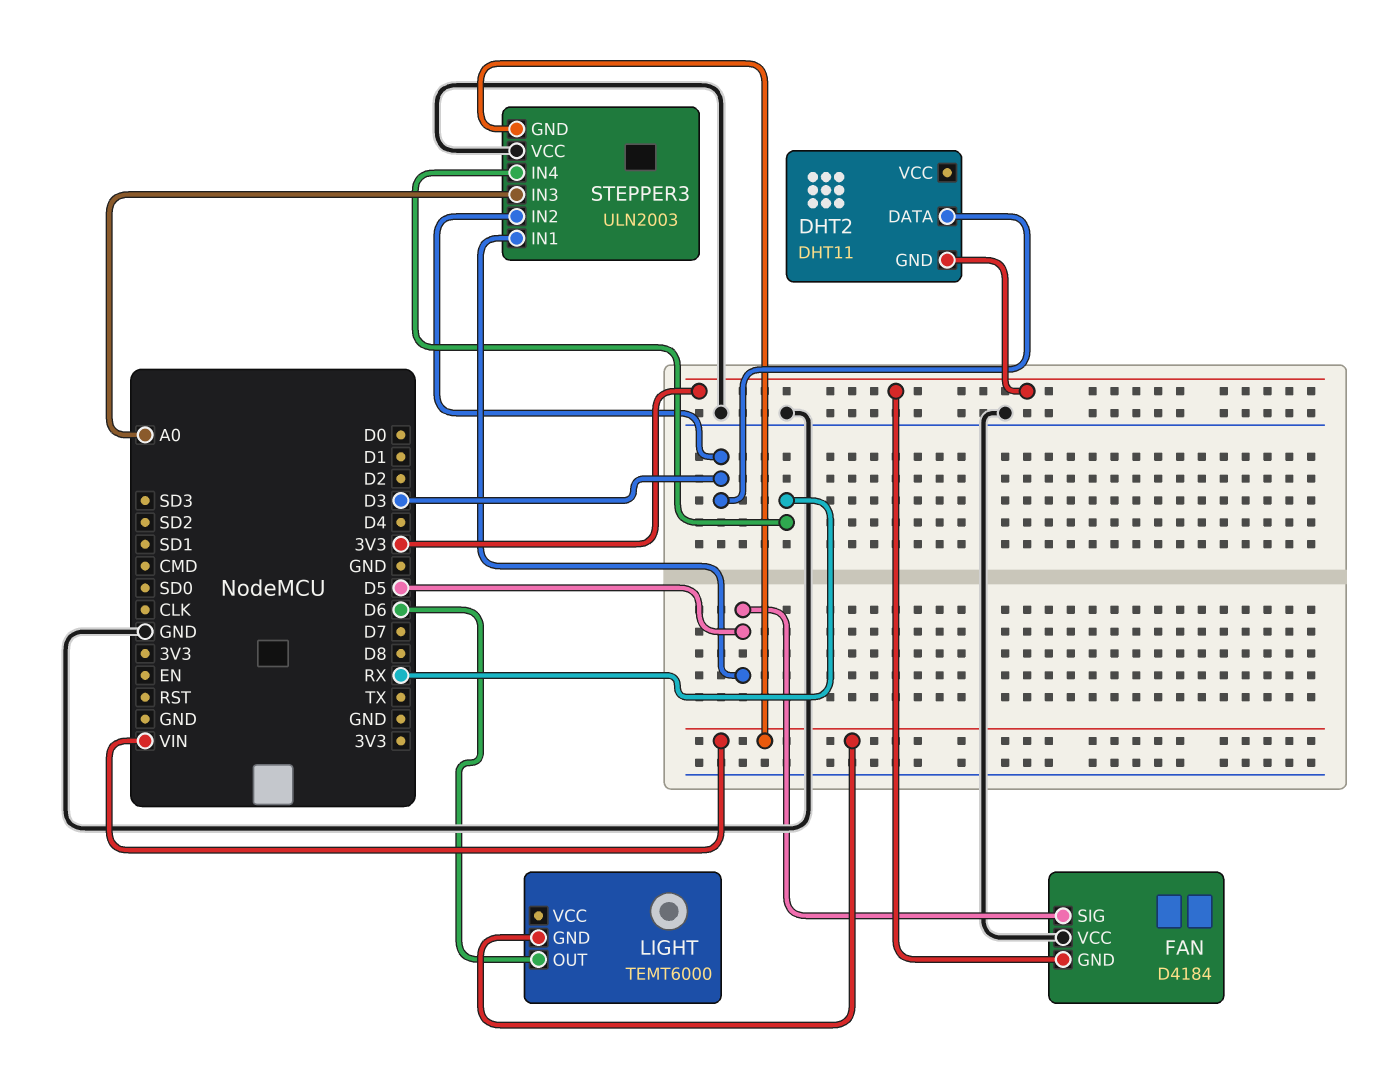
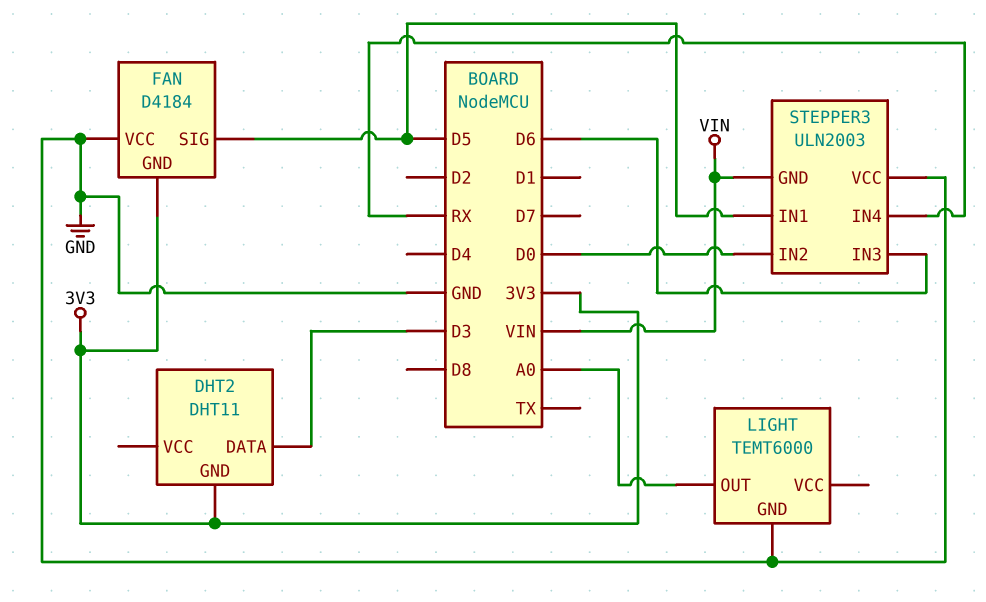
LIGHT pin GND: VIN -> GND
LIGHT pin OUT: D6 -> A0
STEPPER3 pin IN2: D3 -> D0
STEPPER3 pin IN3: A0 -> D6

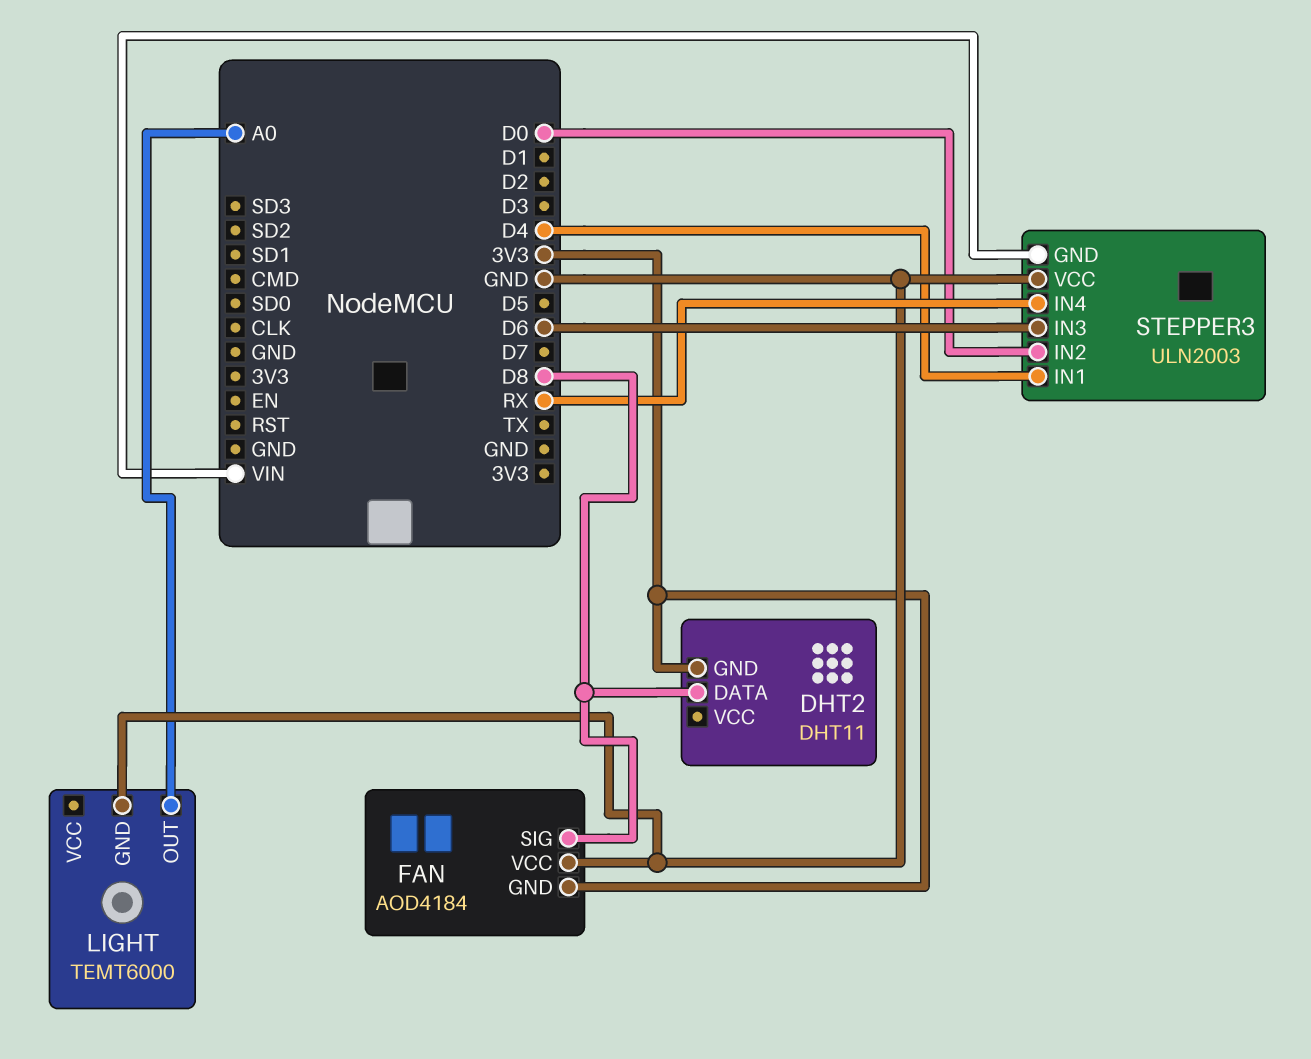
DHT2 pin DATA: D3 -> D8
FAN: D4184 -> AOD4184
FAN pin SIG: D5 -> D8
STEPPER3 pin IN1: D5 -> D4

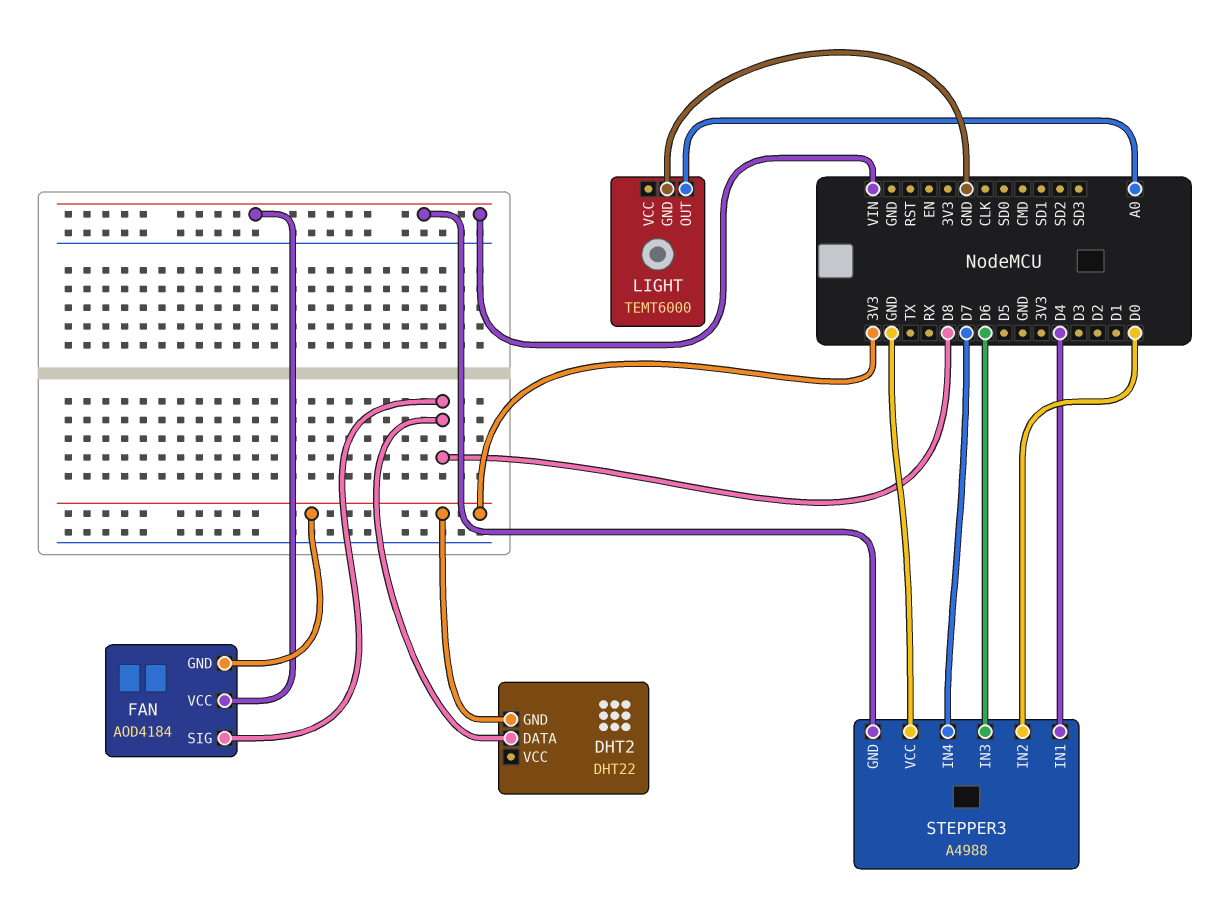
DHT2: DHT11 -> DHT22
FAN pin VCC: GND -> VIN
STEPPER3: ULN2003 -> A4988
STEPPER3 pin IN4: RX -> D7

